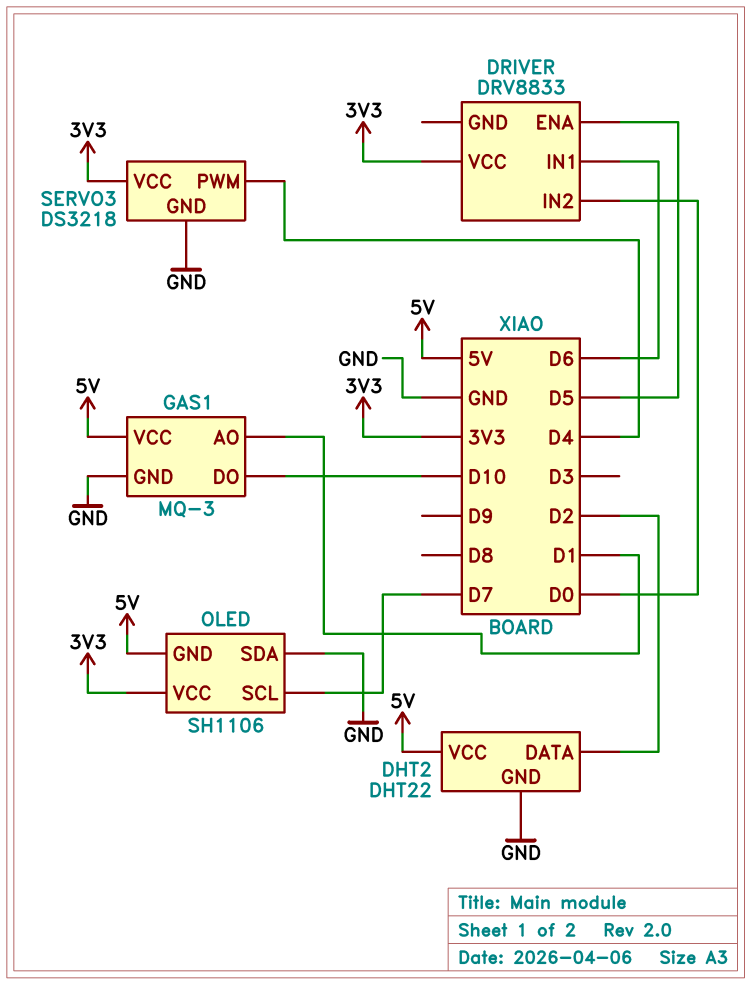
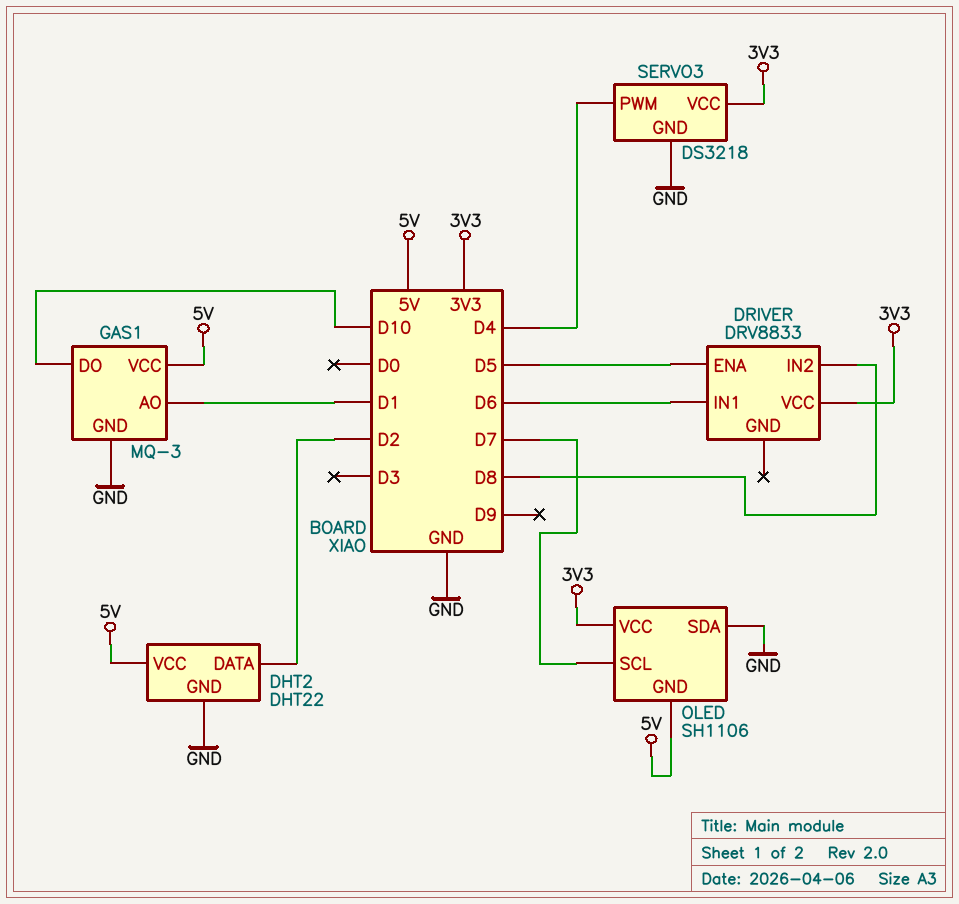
DRIVER pin IN2: D0 -> D8

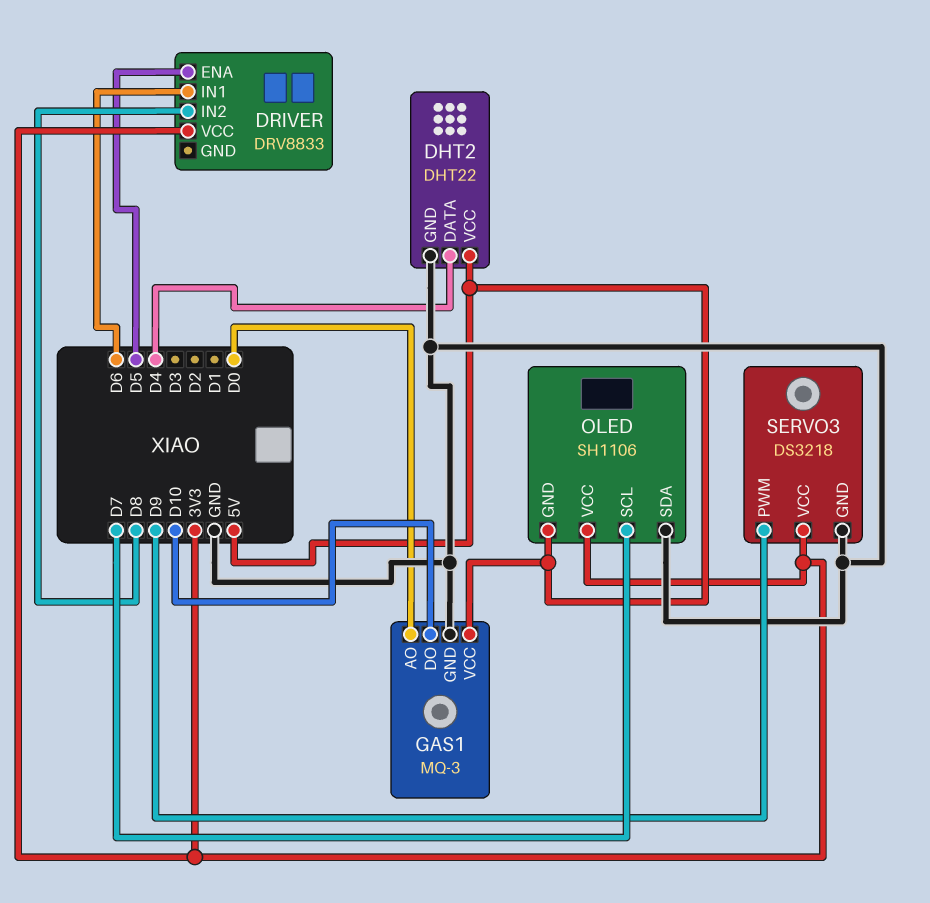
DHT2 pin DATA: D2 -> D4
GAS1 pin AO: D1 -> D0
SERVO3 pin PWM: D4 -> D9

